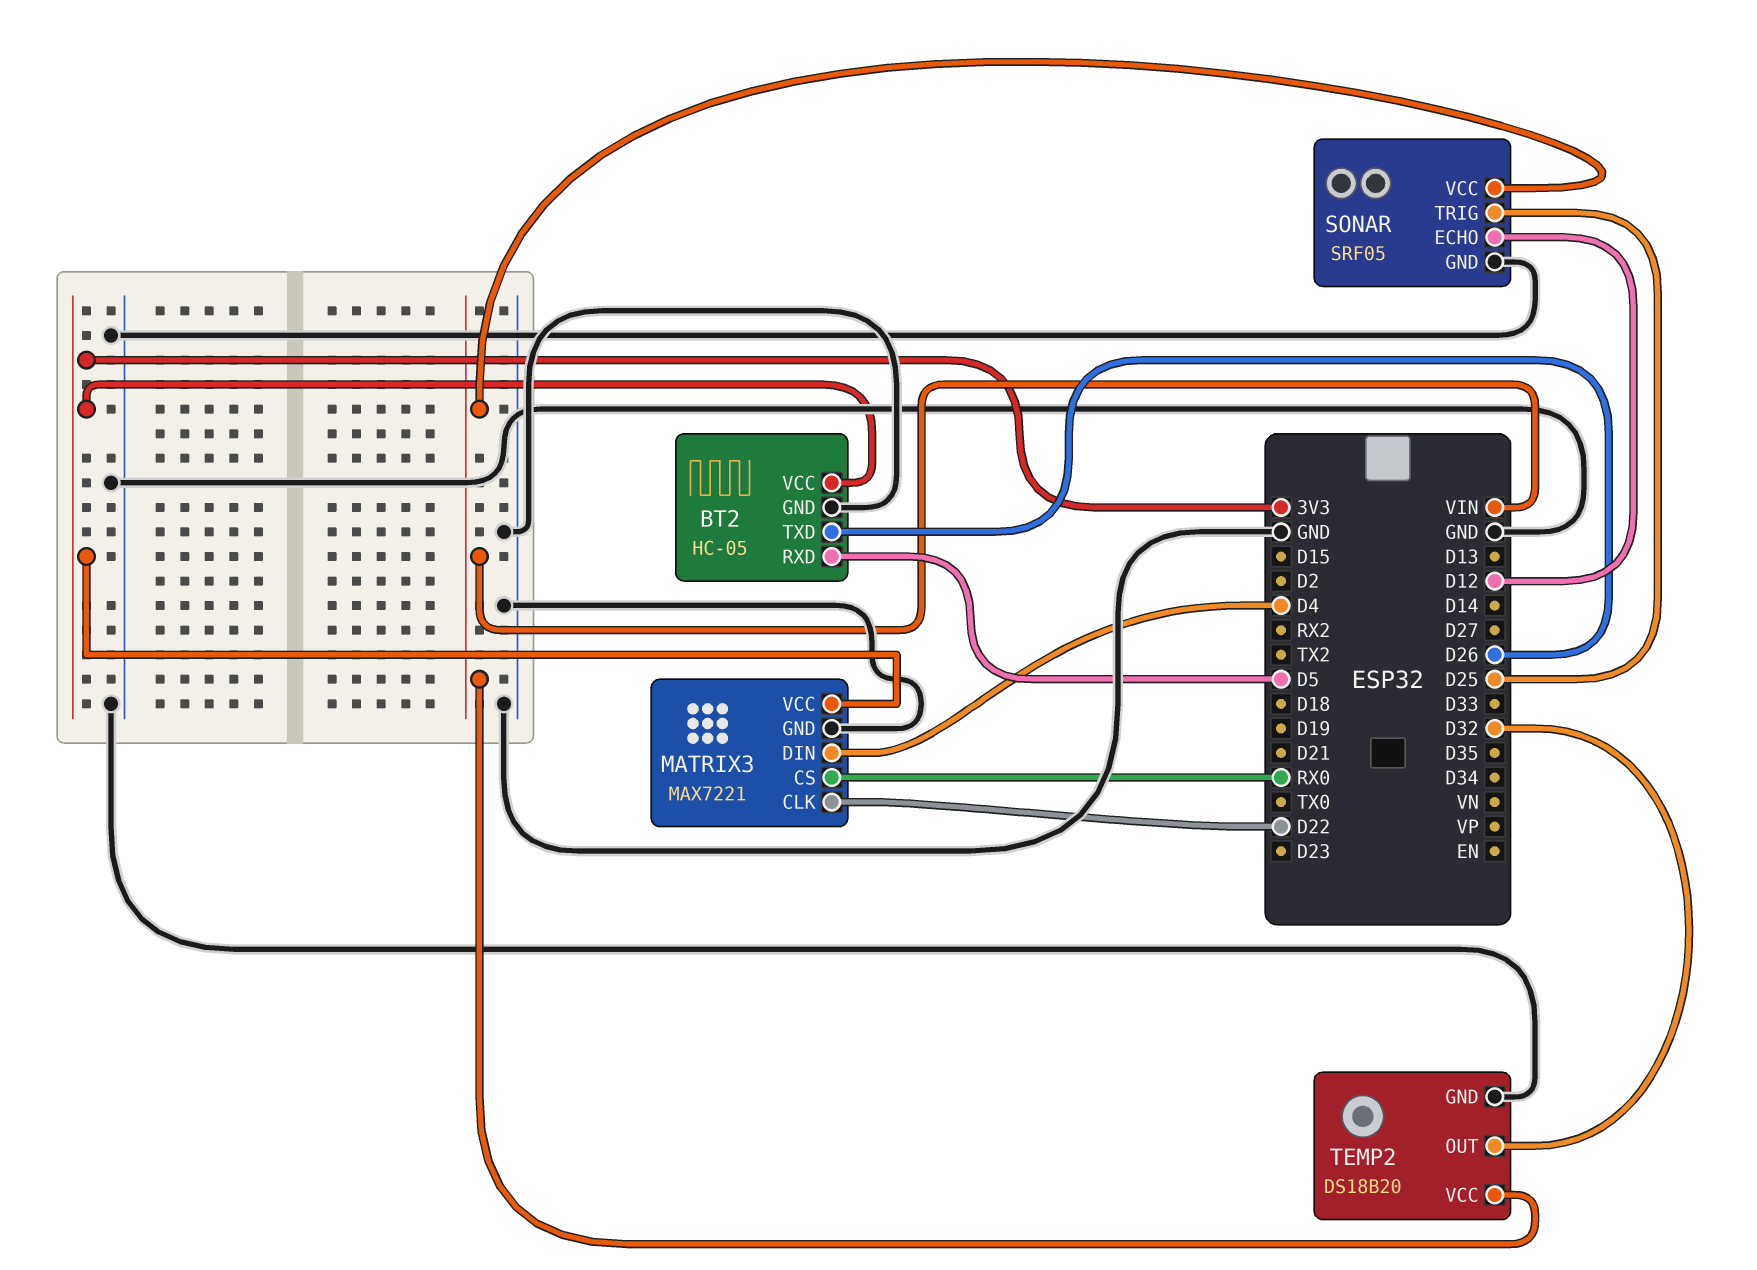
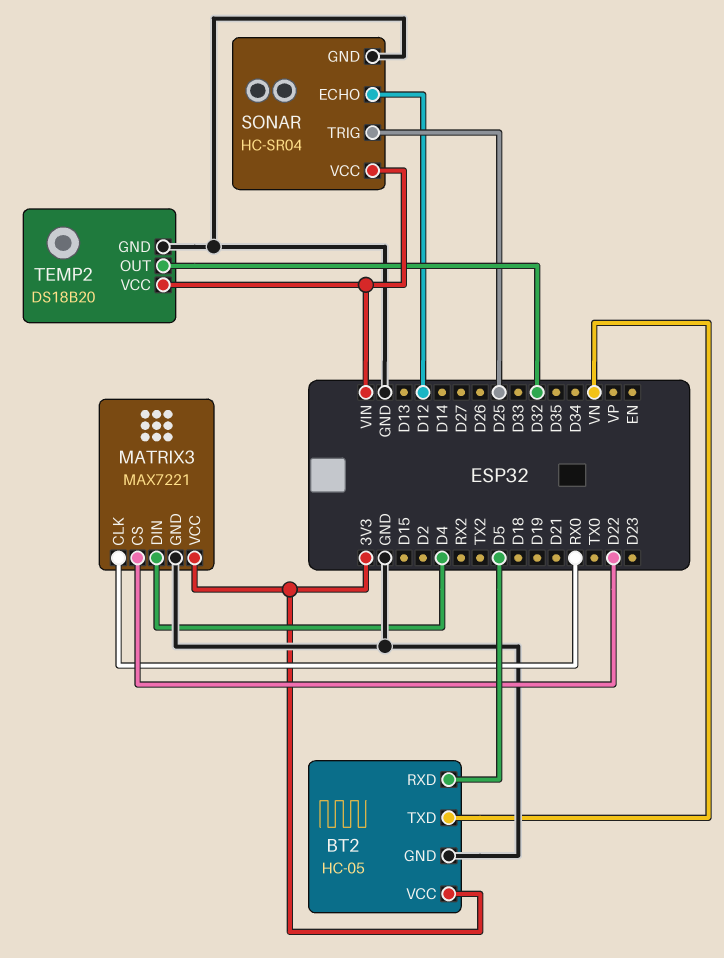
BT2 pin TXD: D26 -> VN
MATRIX3 pin CLK: D22 -> RX0
MATRIX3 pin CS: RX0 -> D22
SONAR: SRF05 -> HC-SR04

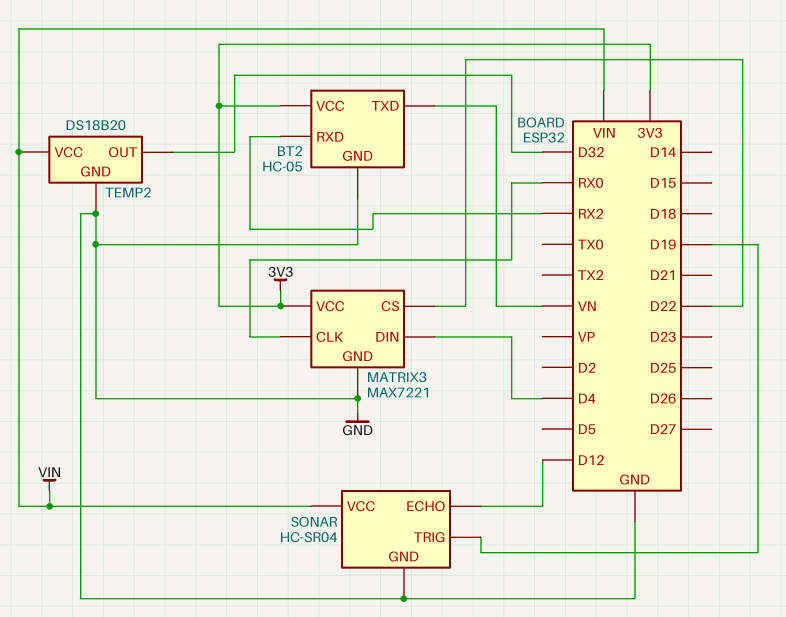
BT2 pin RXD: D5 -> RX2
SONAR pin TRIG: D25 -> D19

